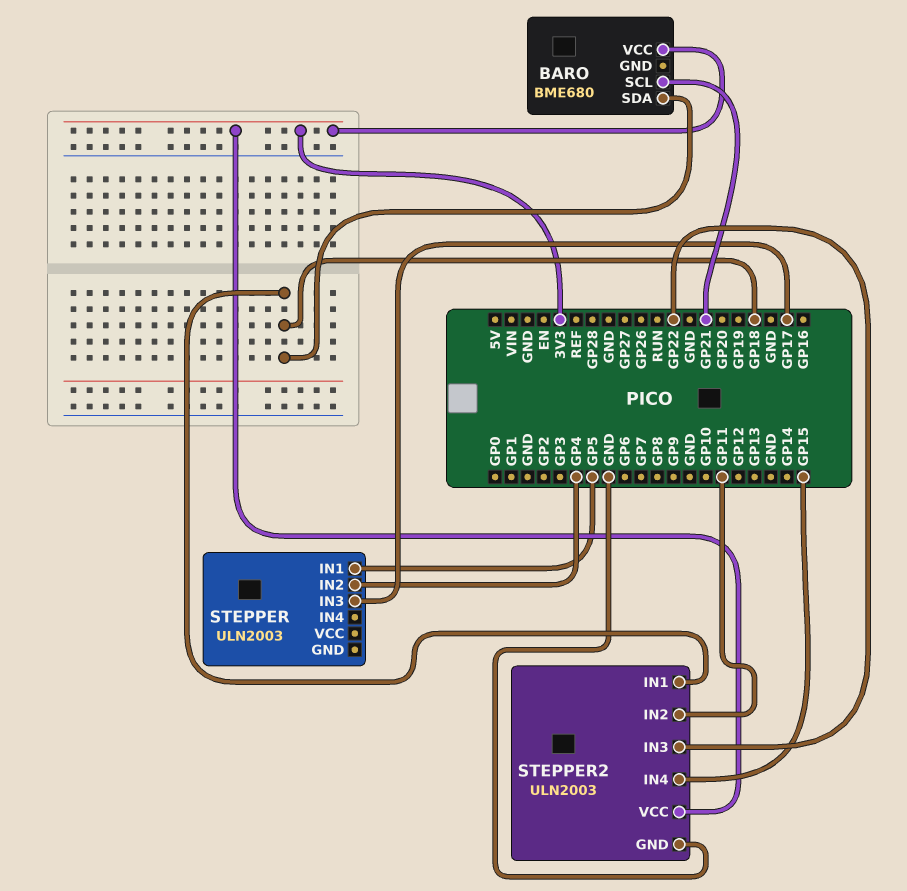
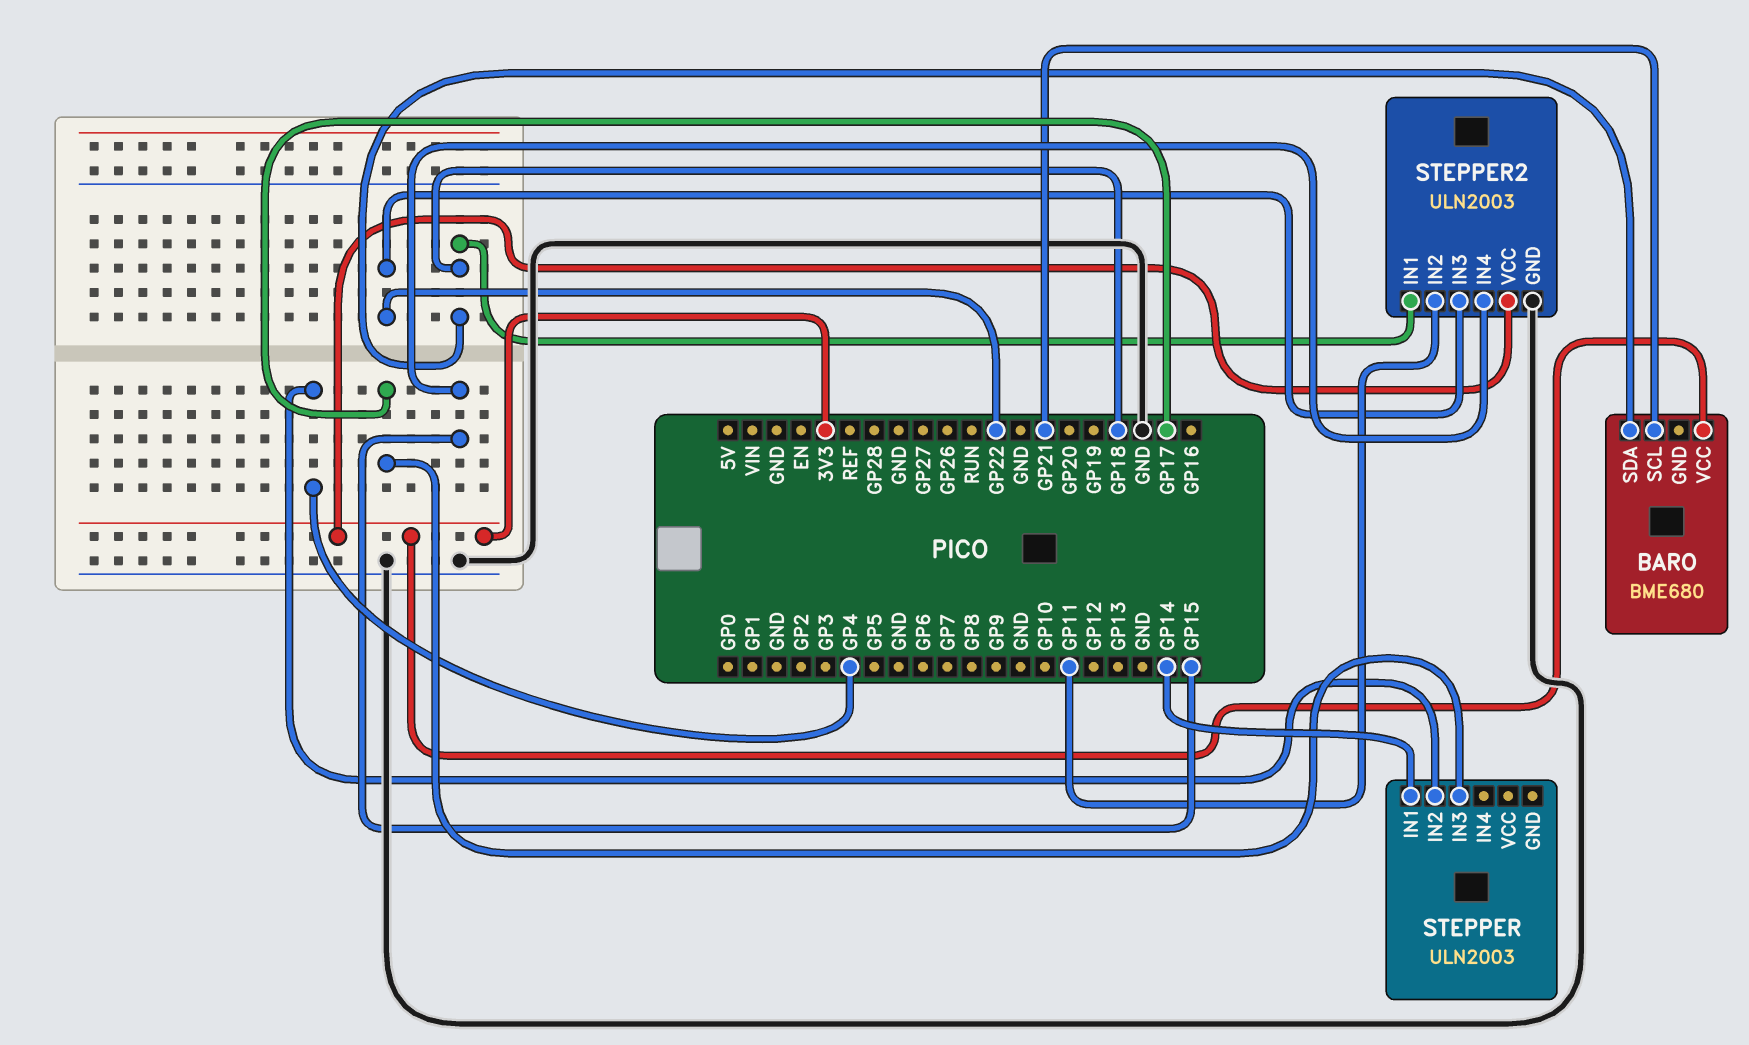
STEPPER pin IN1: GP5 -> GP14

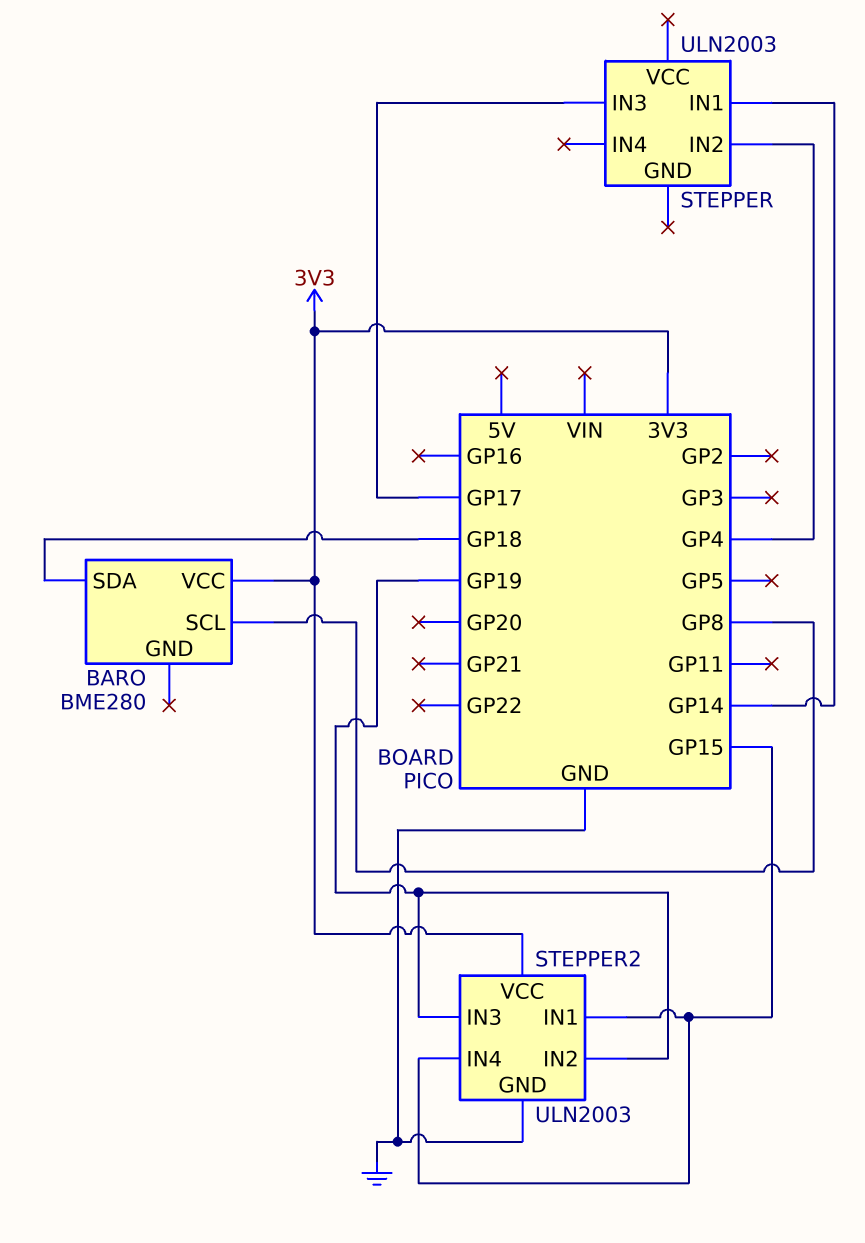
BARO: BME680 -> BME280
BARO pin SCL: GP21 -> GP8
STEPPER2 pin IN1: GP18 -> GP15
STEPPER2 pin IN2: GP11 -> GP19
STEPPER2 pin IN3: GP22 -> GP19

